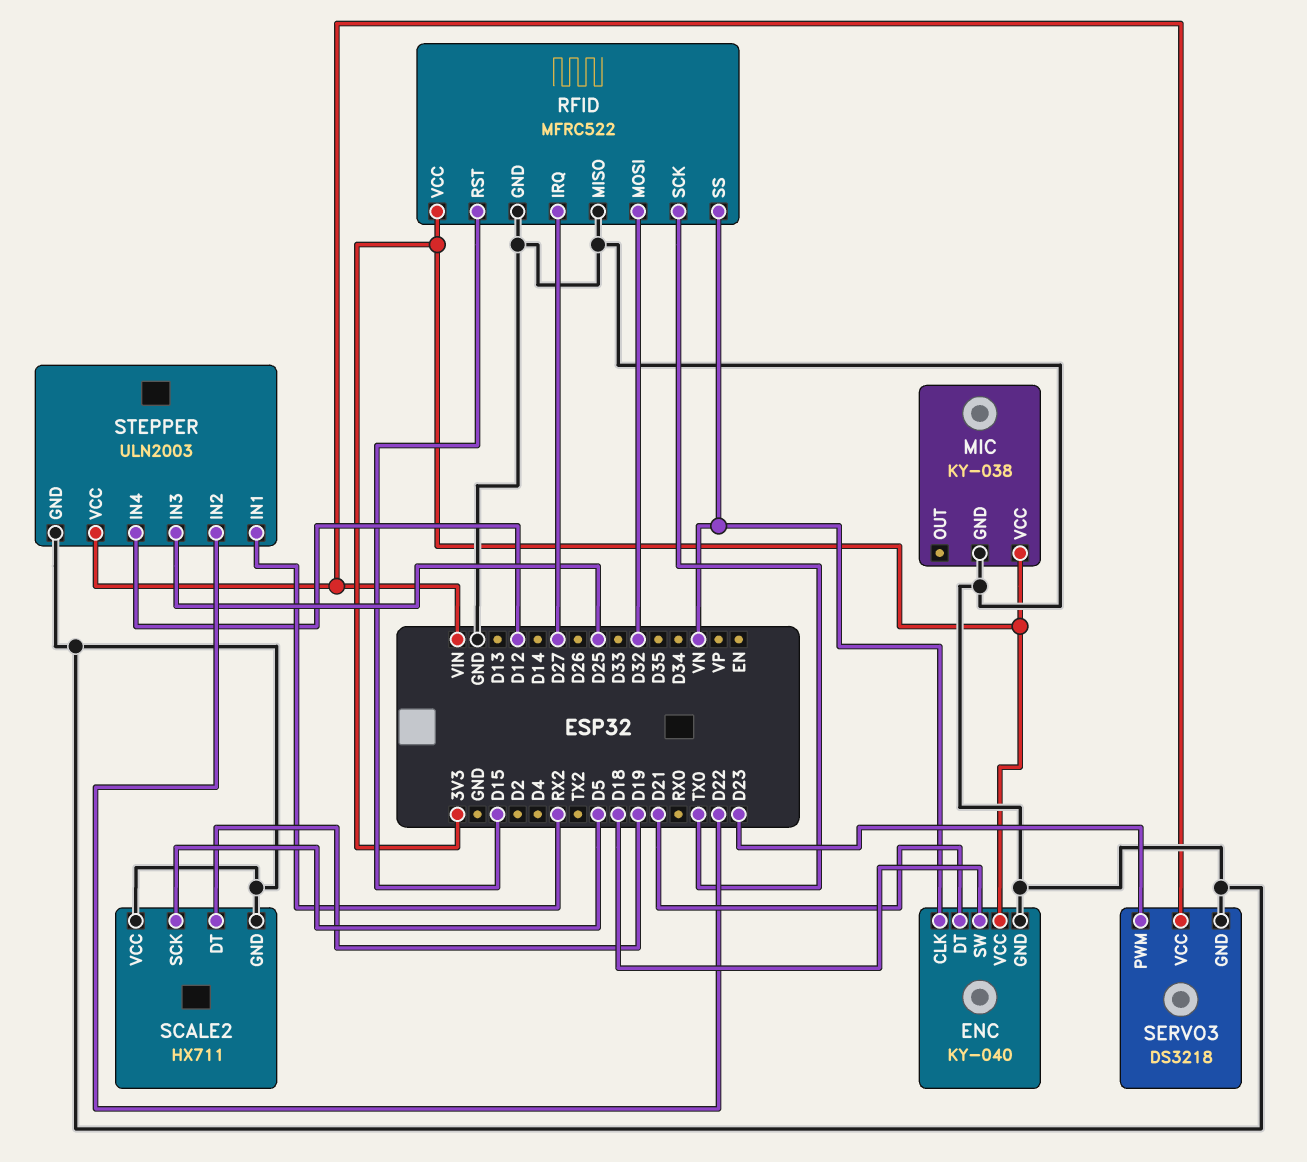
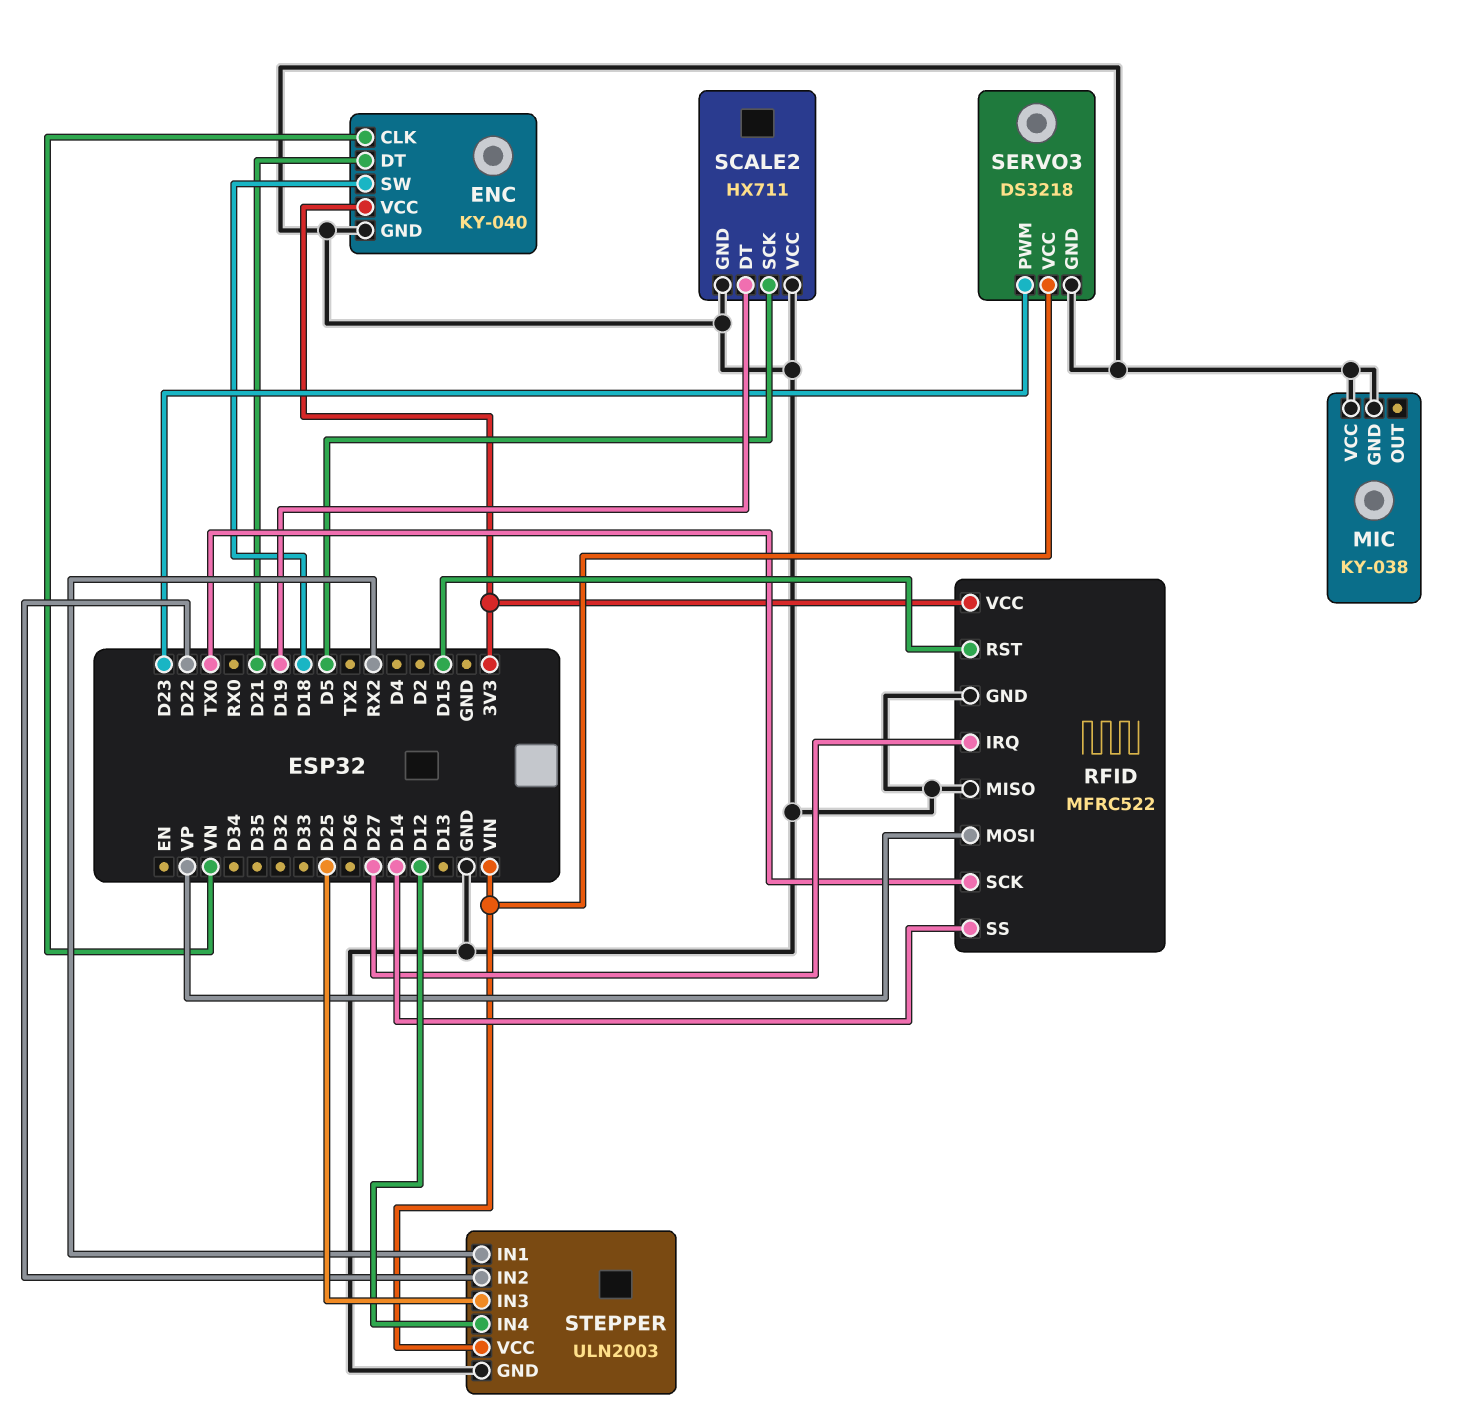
MIC pin VCC: 3V3 -> GND
RFID pin MOSI: D32 -> VP
RFID pin SS: VN -> D14

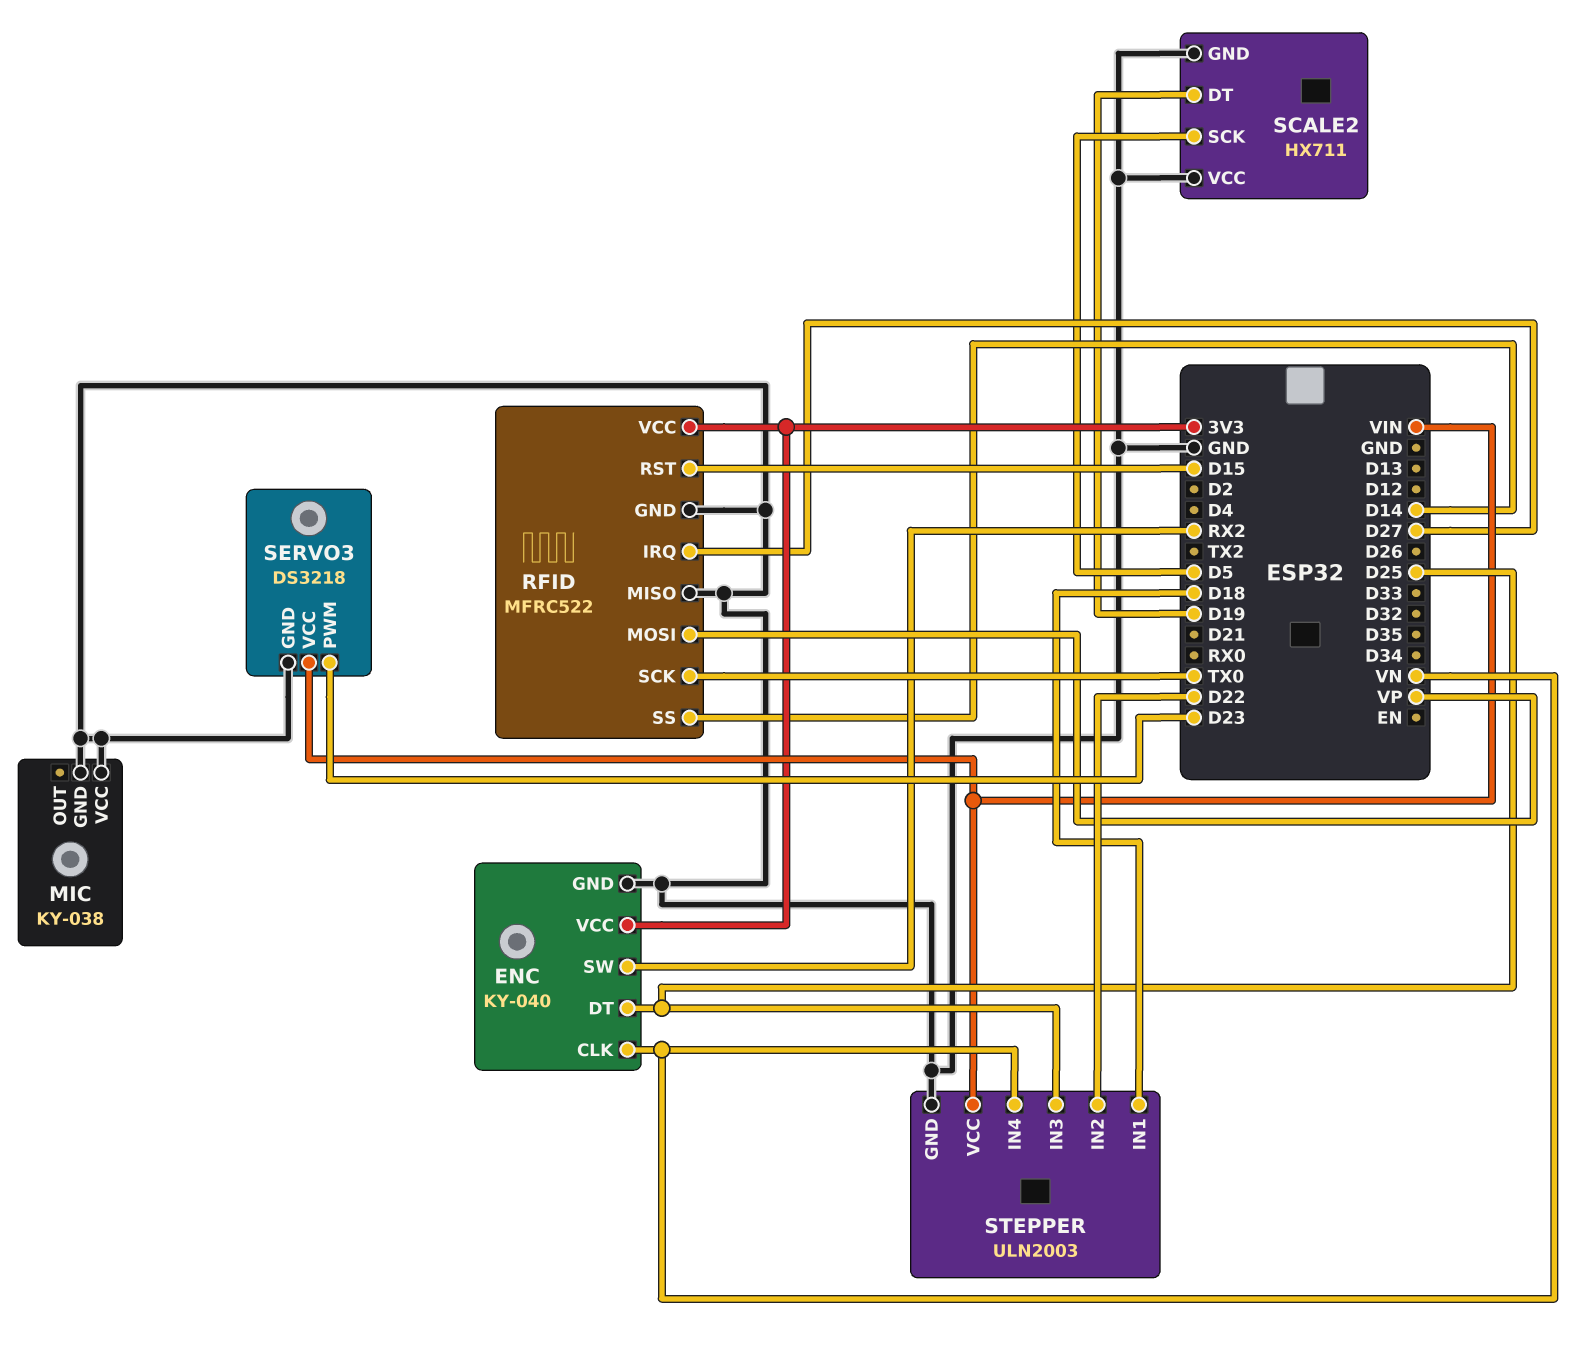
ENC pin DT: D21 -> D25
ENC pin SW: D18 -> RX2
STEPPER pin IN1: RX2 -> D18
STEPPER pin IN4: D12 -> VN

